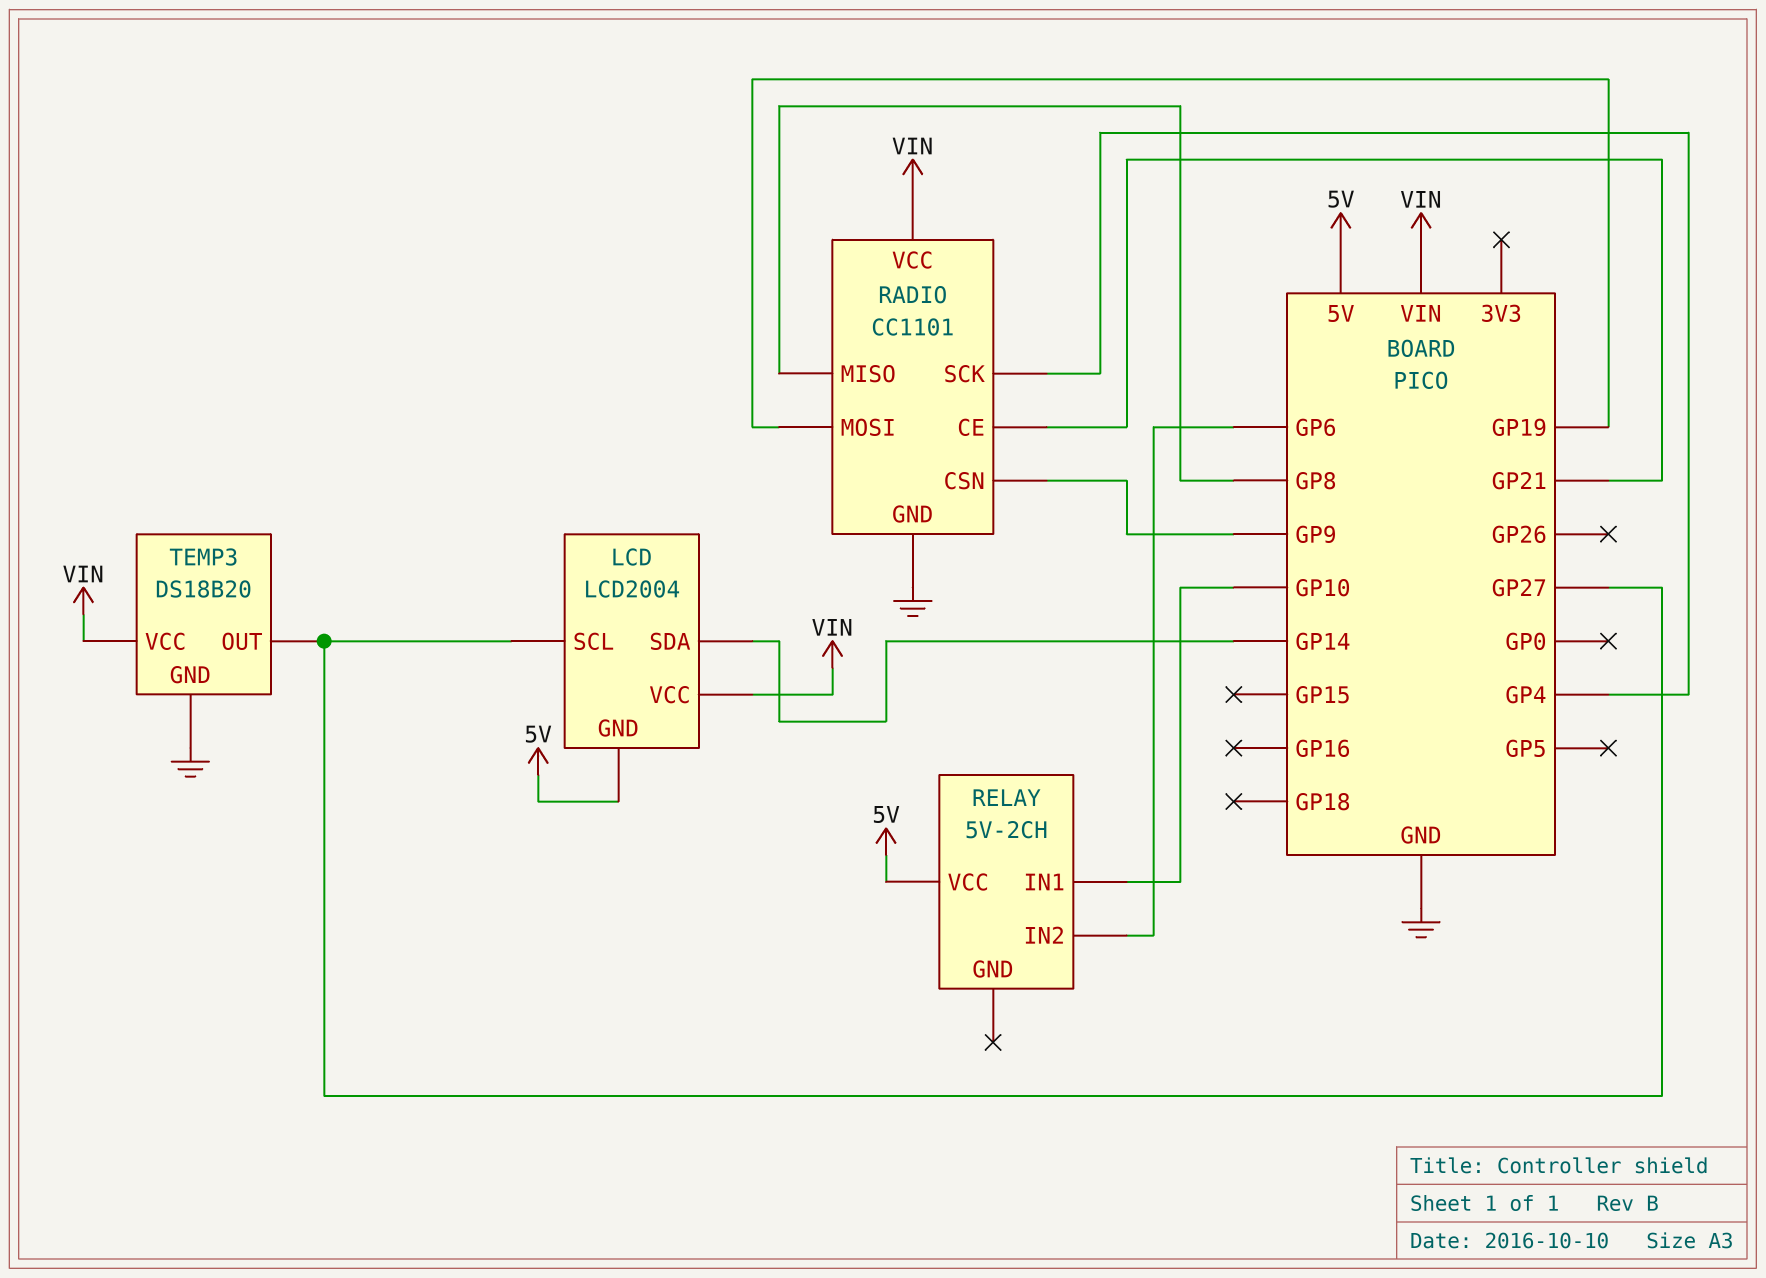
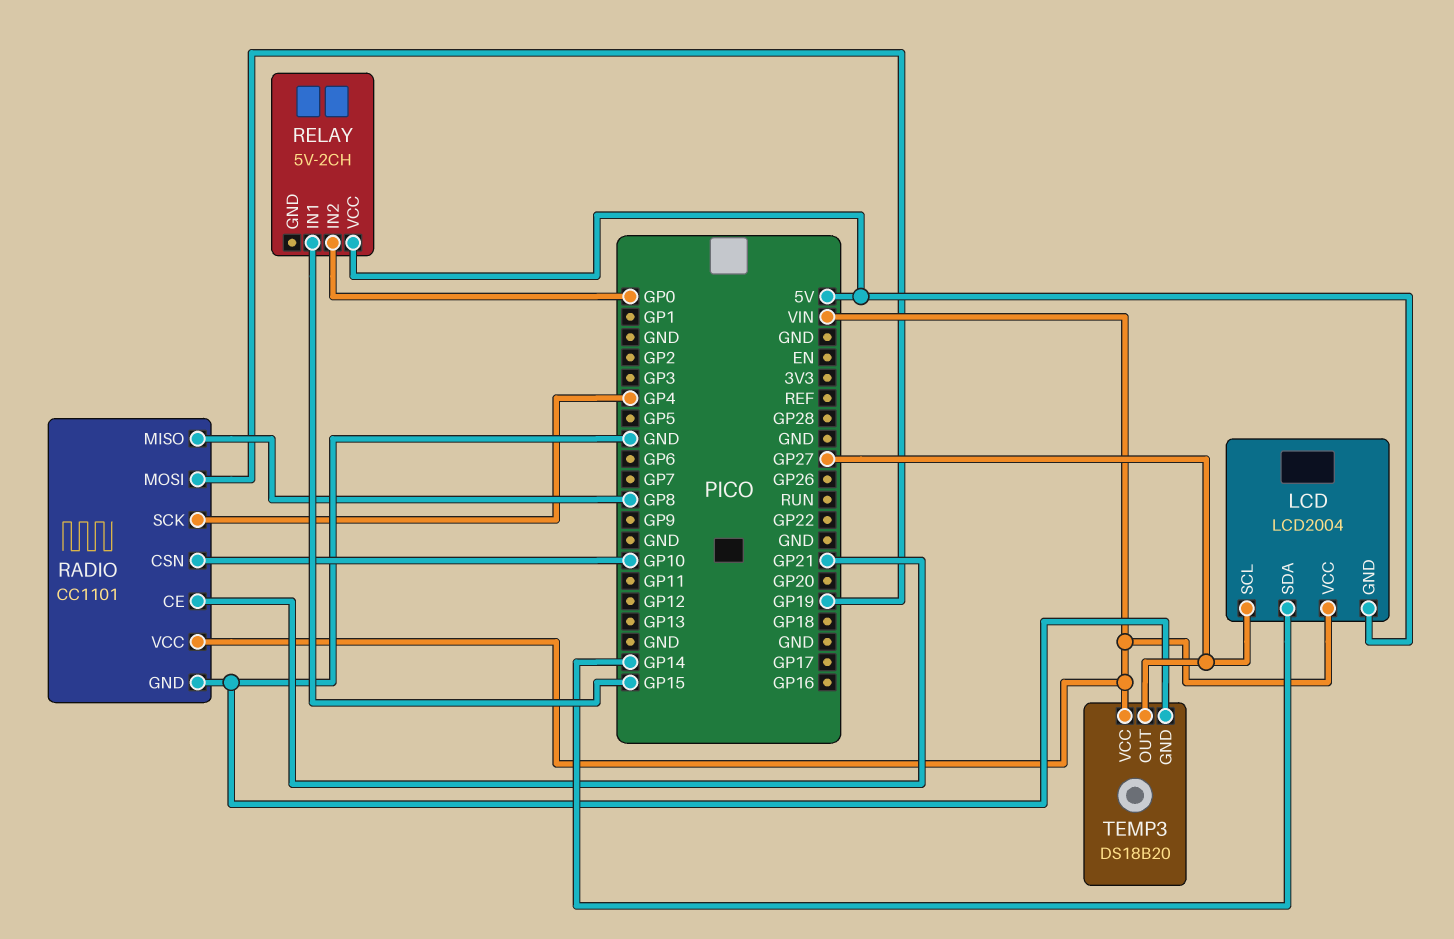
RADIO pin CSN: GP9 -> GP10
RELAY pin IN1: GP10 -> GP15
RELAY pin IN2: GP6 -> GP0

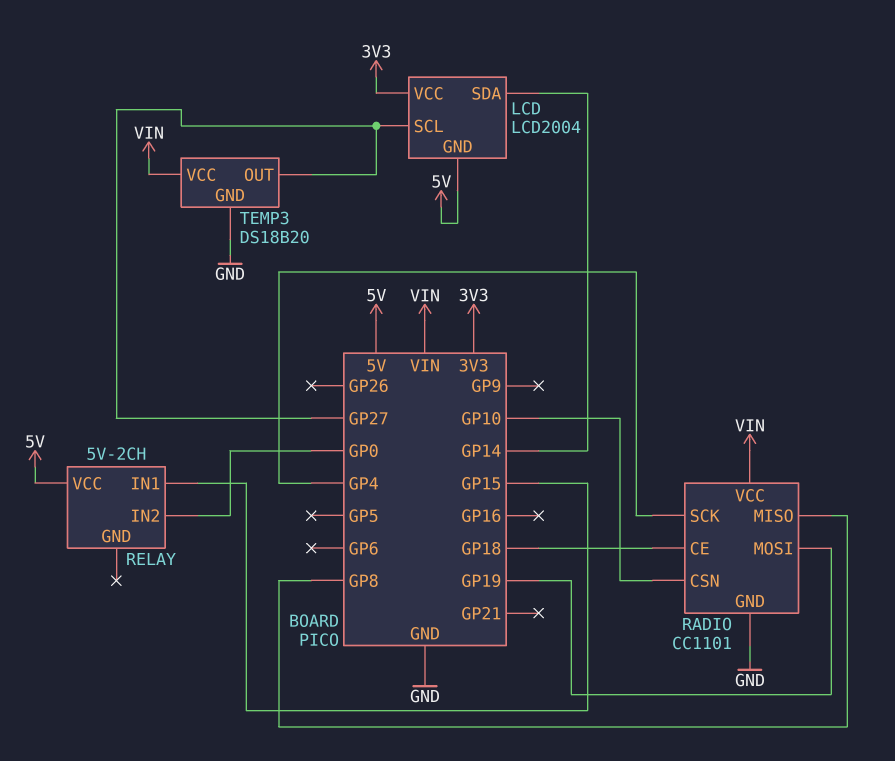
LCD pin VCC: VIN -> 3V3
RADIO pin CE: GP21 -> GP18

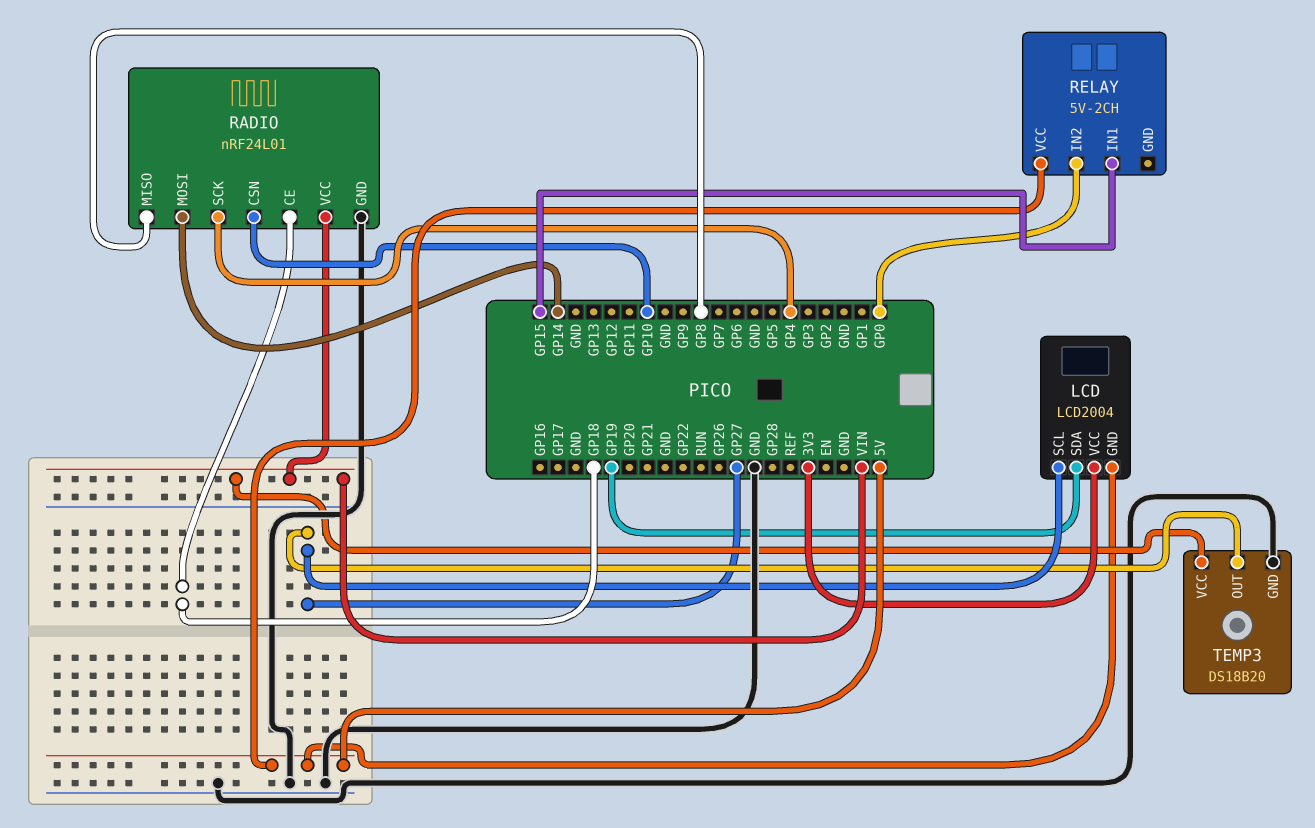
LCD pin SDA: GP14 -> GP19
RADIO: CC1101 -> nRF24L01
RADIO pin MOSI: GP19 -> GP14

